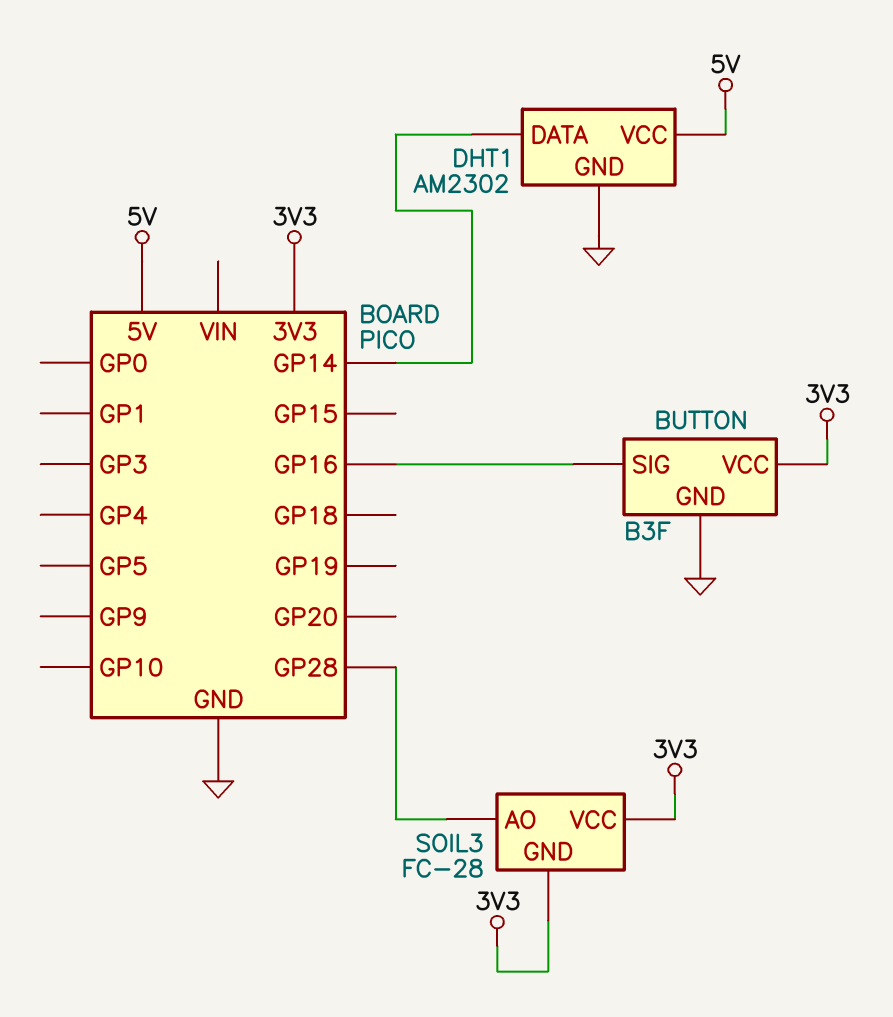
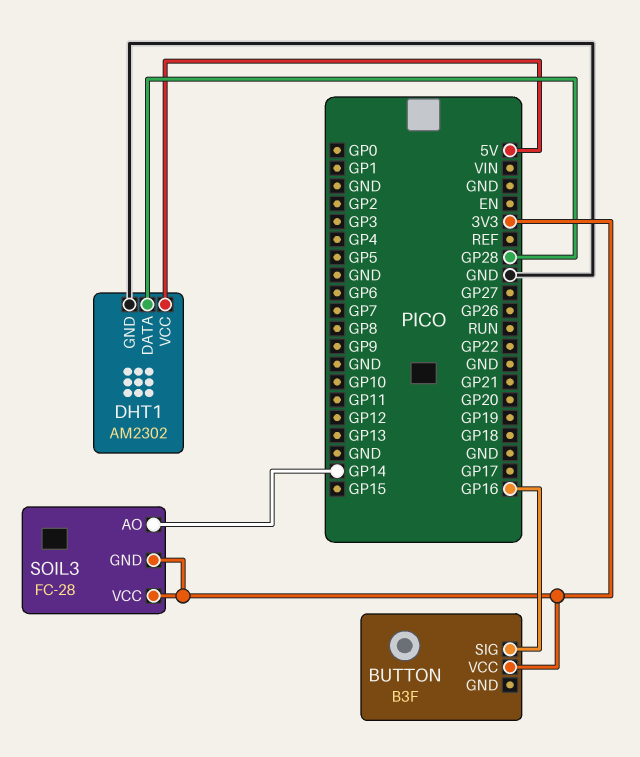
BUTTON pin GND: GND -> none
DHT1 pin DATA: GP14 -> GP28
SOIL3 pin AO: GP28 -> GP14

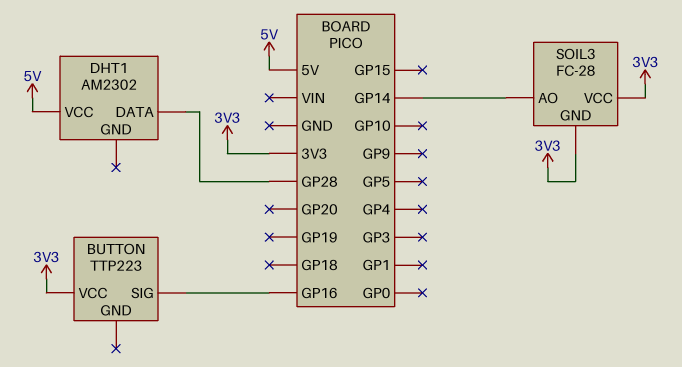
BUTTON: B3F -> TTP223
DHT1 pin GND: GND -> none

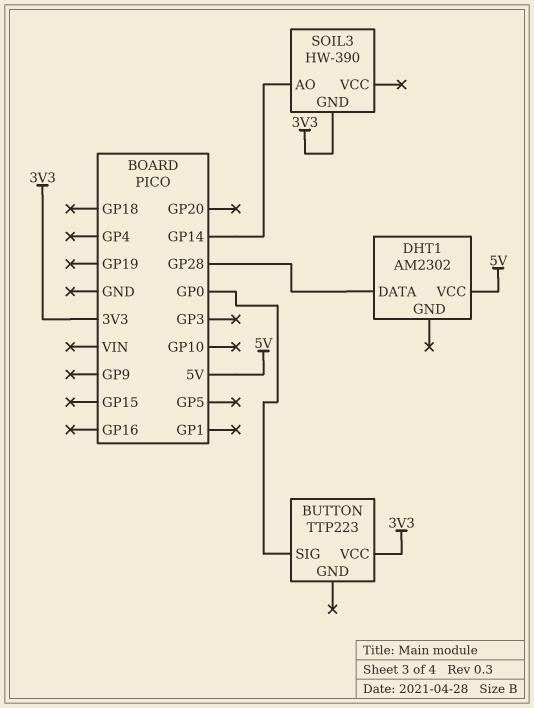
BUTTON pin SIG: GP16 -> GP0
SOIL3: FC-28 -> HW-390
SOIL3 pin VCC: 3V3 -> none

